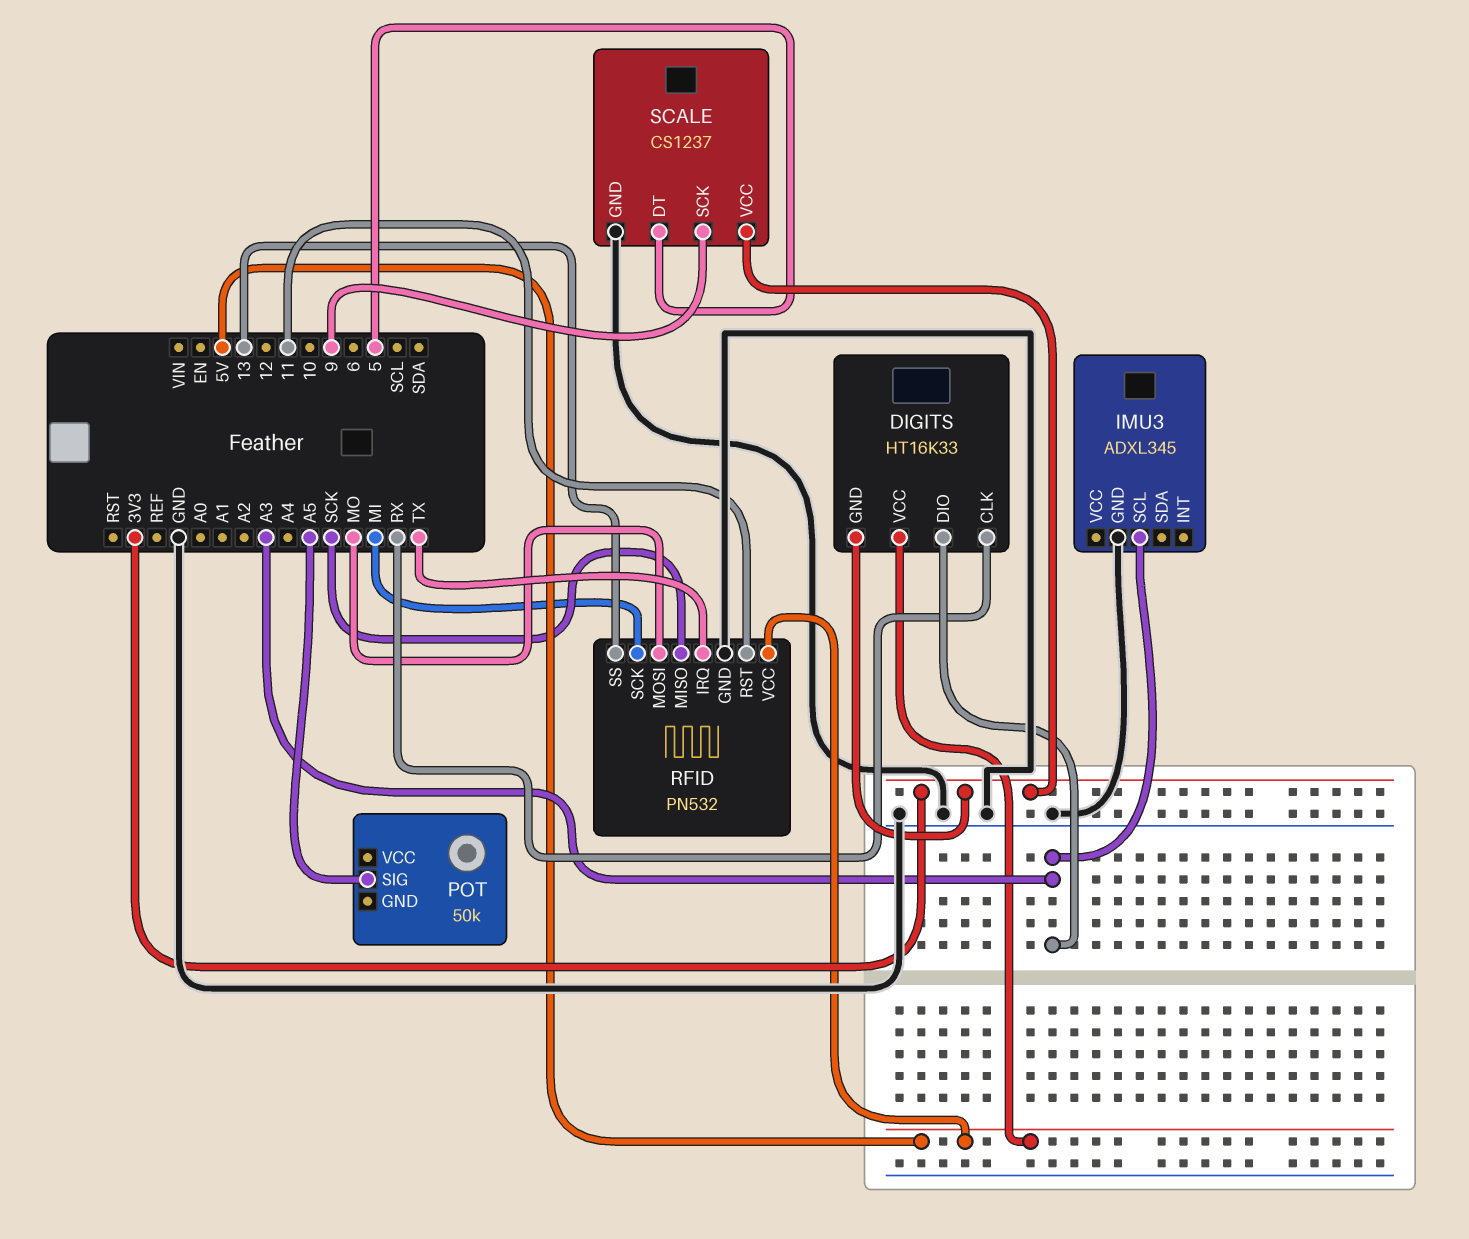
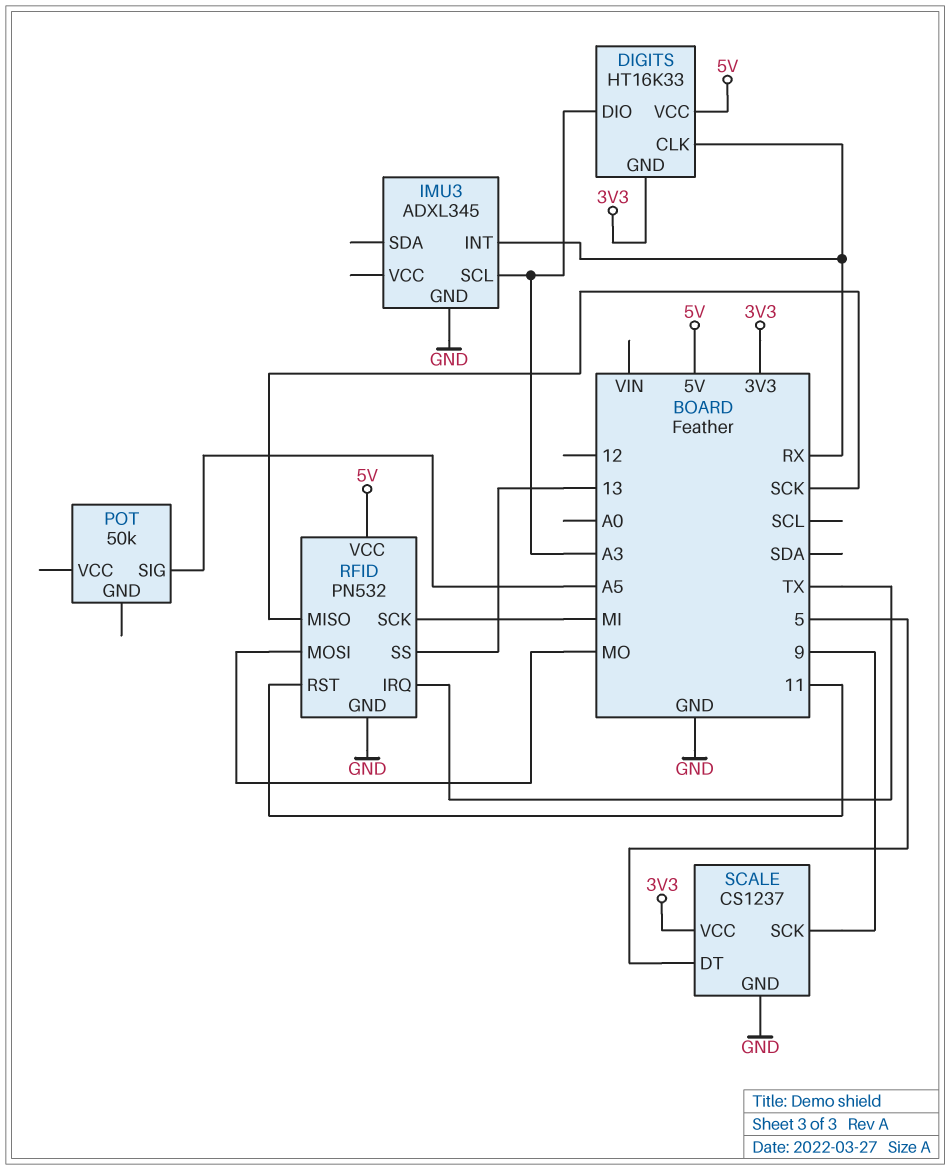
IMU3 pin INT: none -> RX

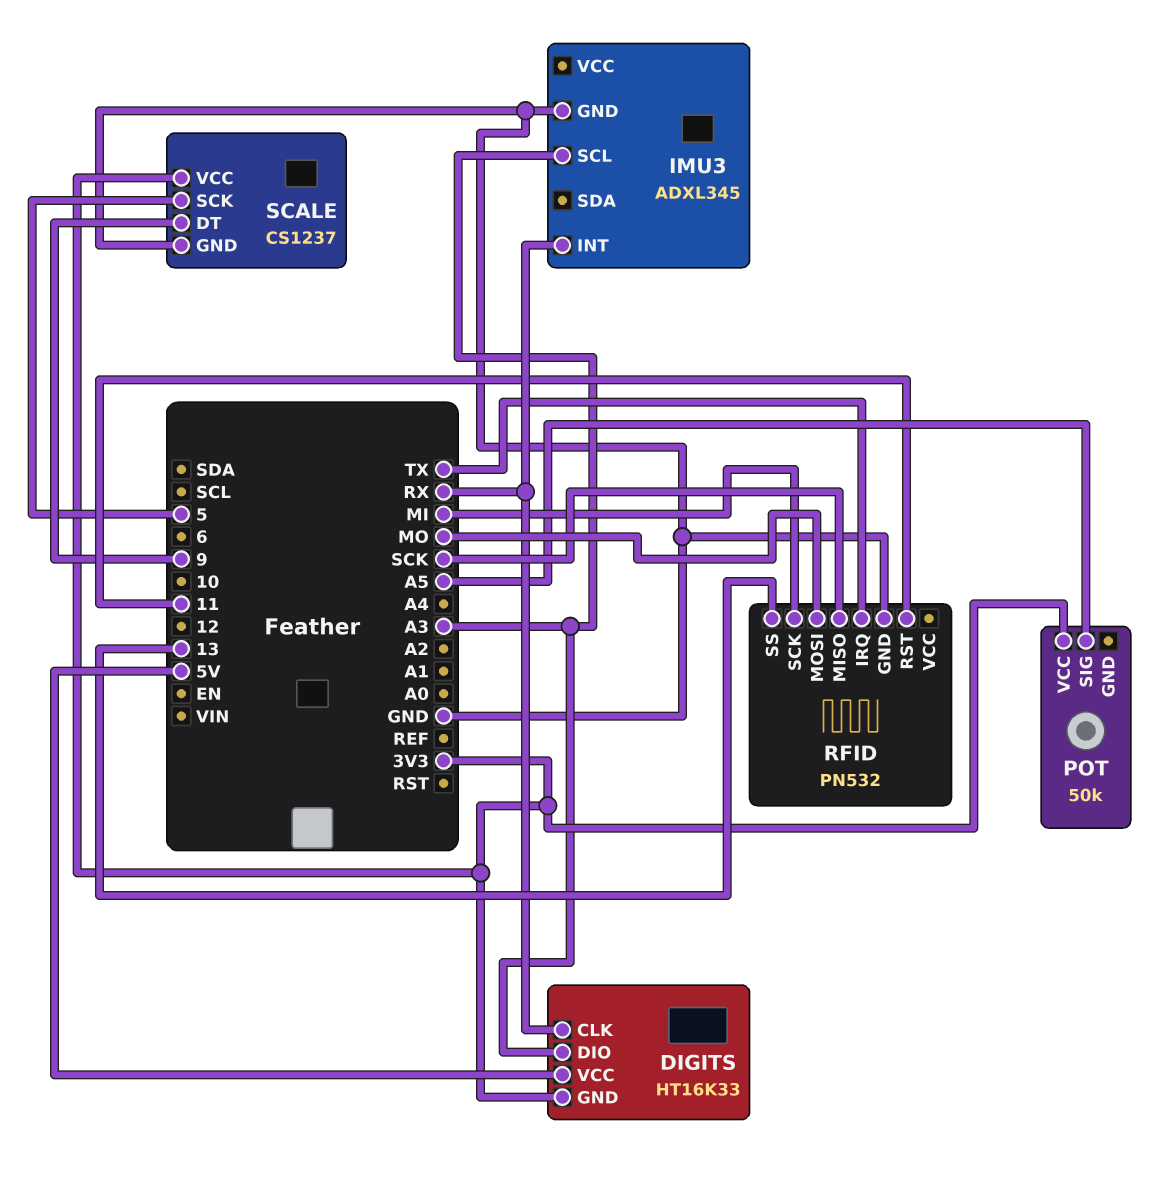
POT pin VCC: none -> 3V3
RFID pin VCC: 5V -> none
SCALE pin DT: 5 -> 9
SCALE pin SCK: 9 -> 5

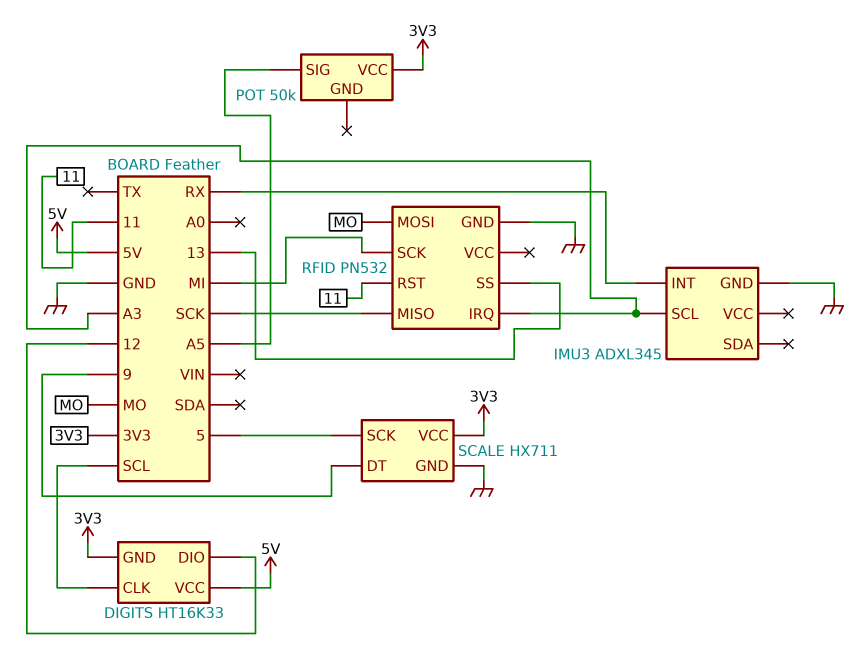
DIGITS pin CLK: RX -> SCL
DIGITS pin DIO: A3 -> 12
RFID pin IRQ: TX -> A3
SCALE: CS1237 -> HX711

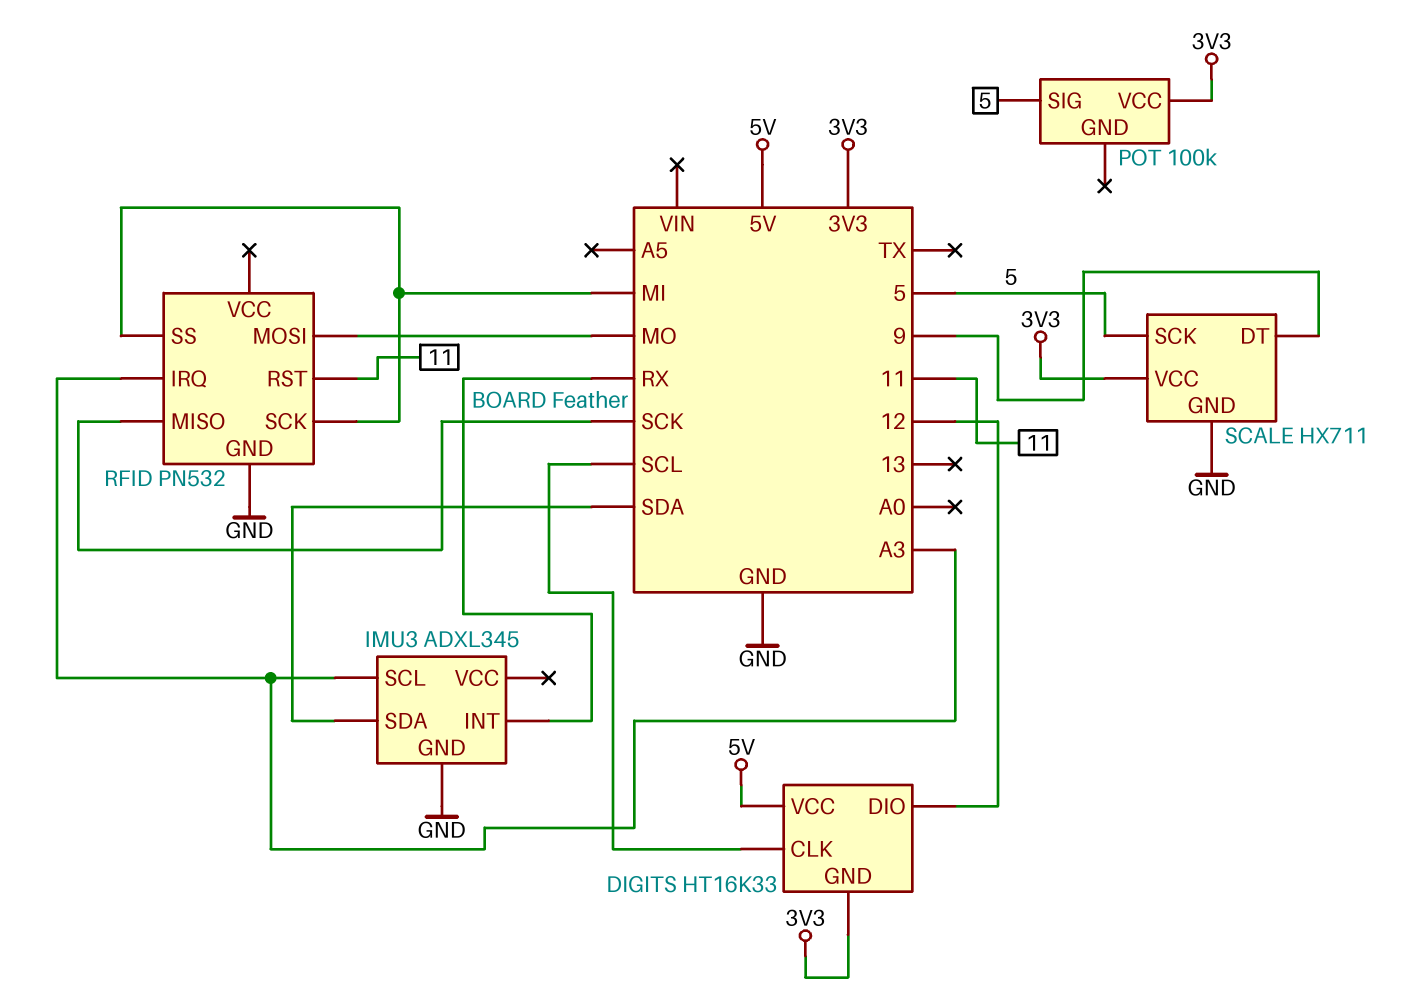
IMU3 pin SDA: none -> SDA
POT: 50k -> 100k
POT pin SIG: A5 -> 5
RFID pin SS: 13 -> MI

